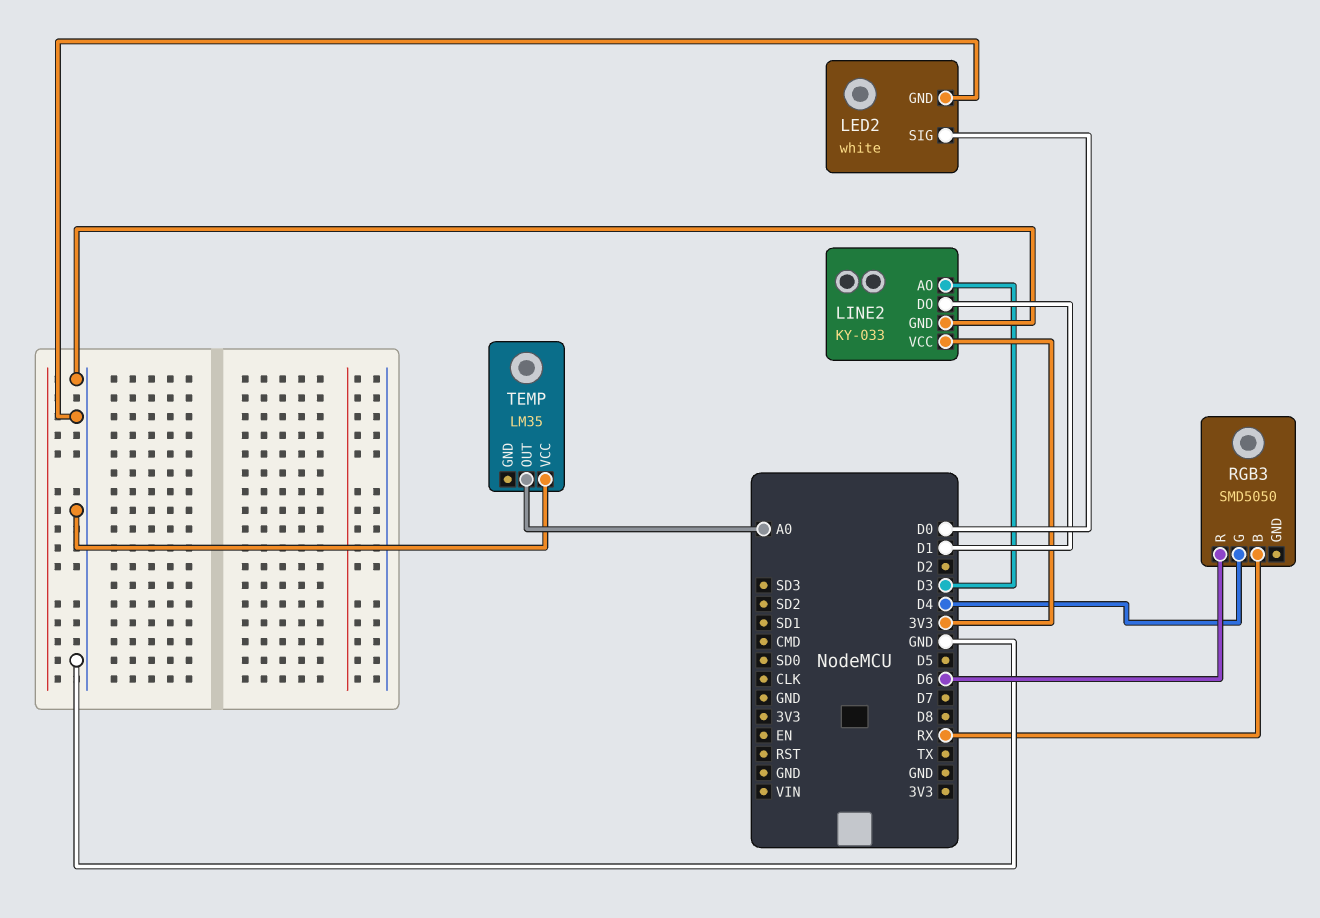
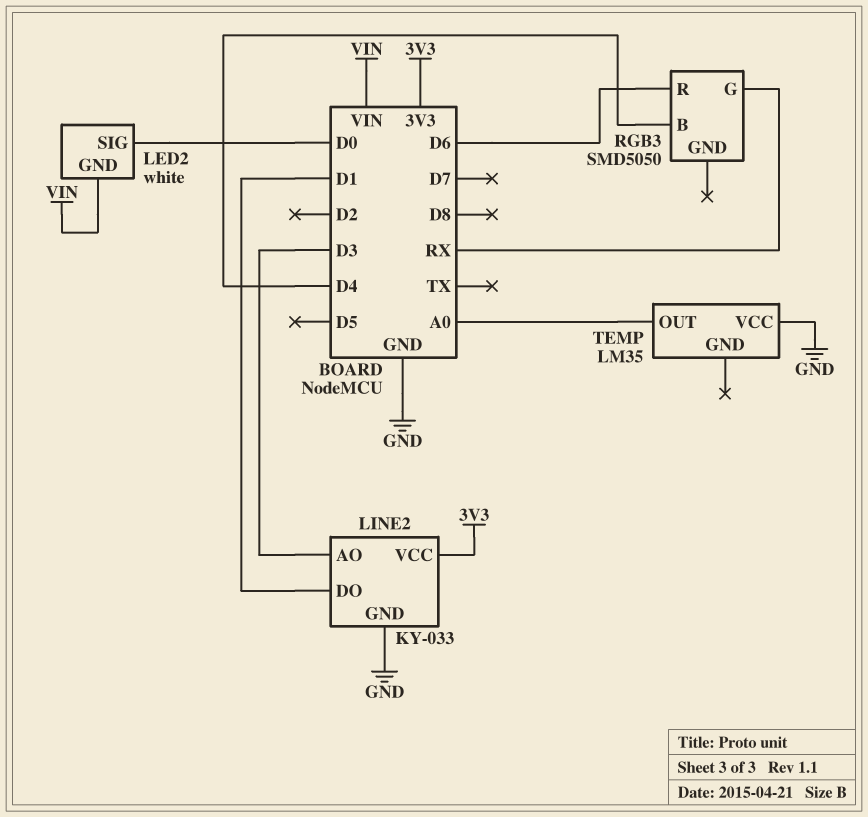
LED2 pin GND: GND -> VIN
RGB3 pin B: RX -> D4
RGB3 pin G: D4 -> RX

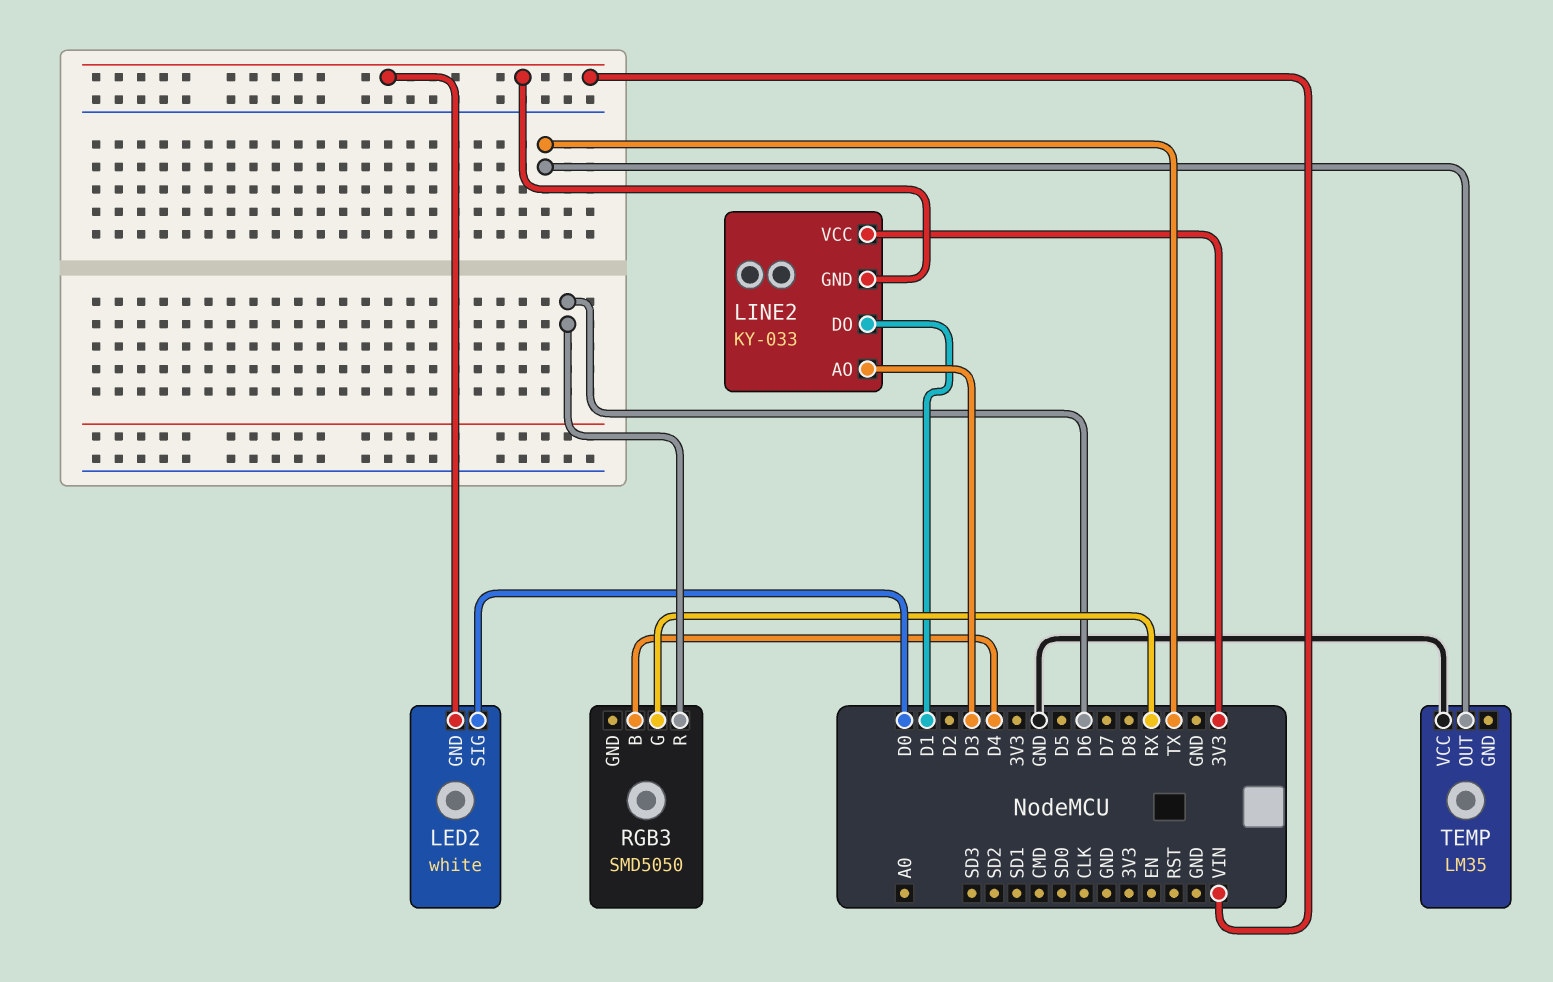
LINE2 pin GND: GND -> VIN
TEMP pin OUT: A0 -> TX

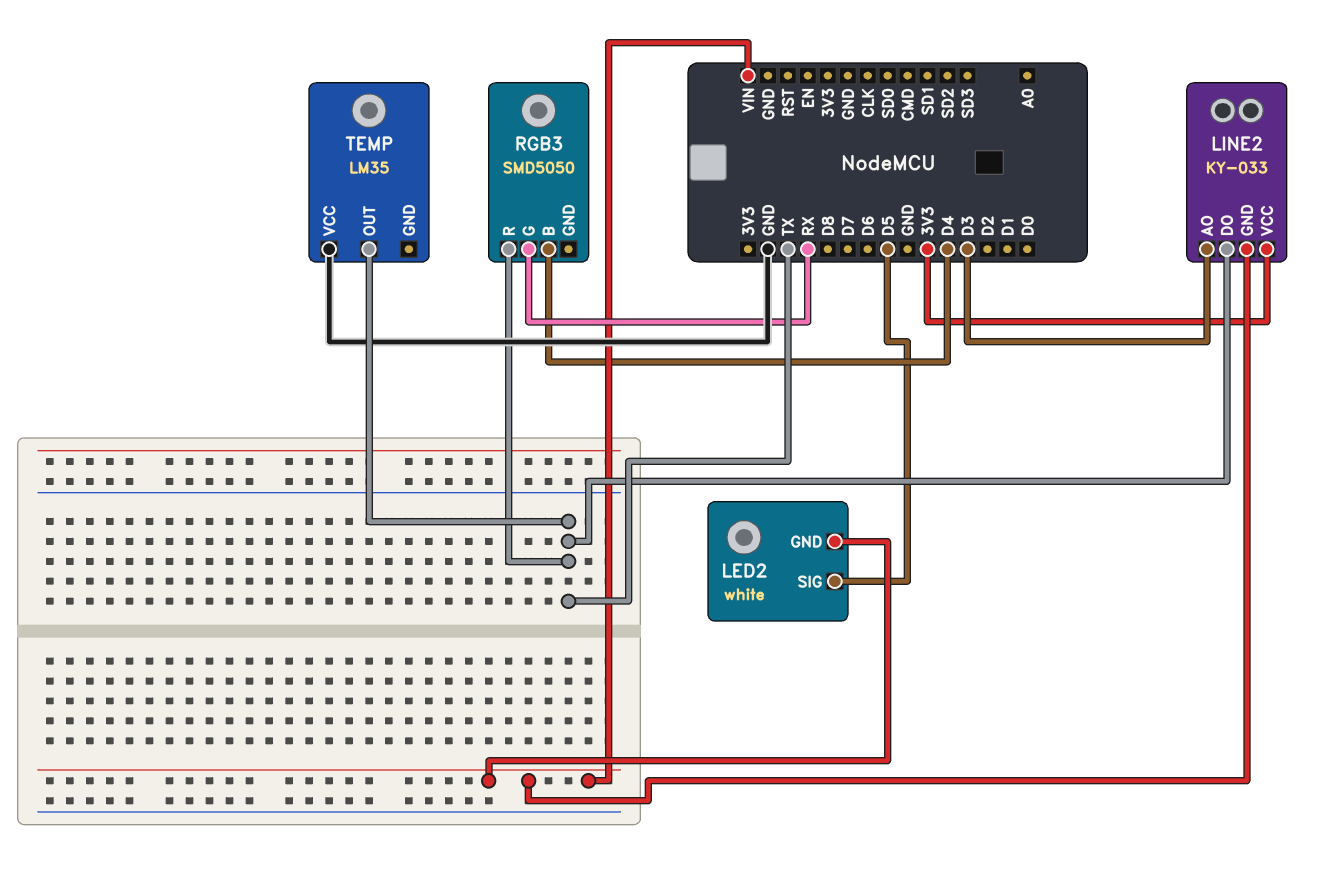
LED2 pin SIG: D0 -> D5
LINE2 pin DO: D1 -> TX
RGB3 pin R: D6 -> TX

